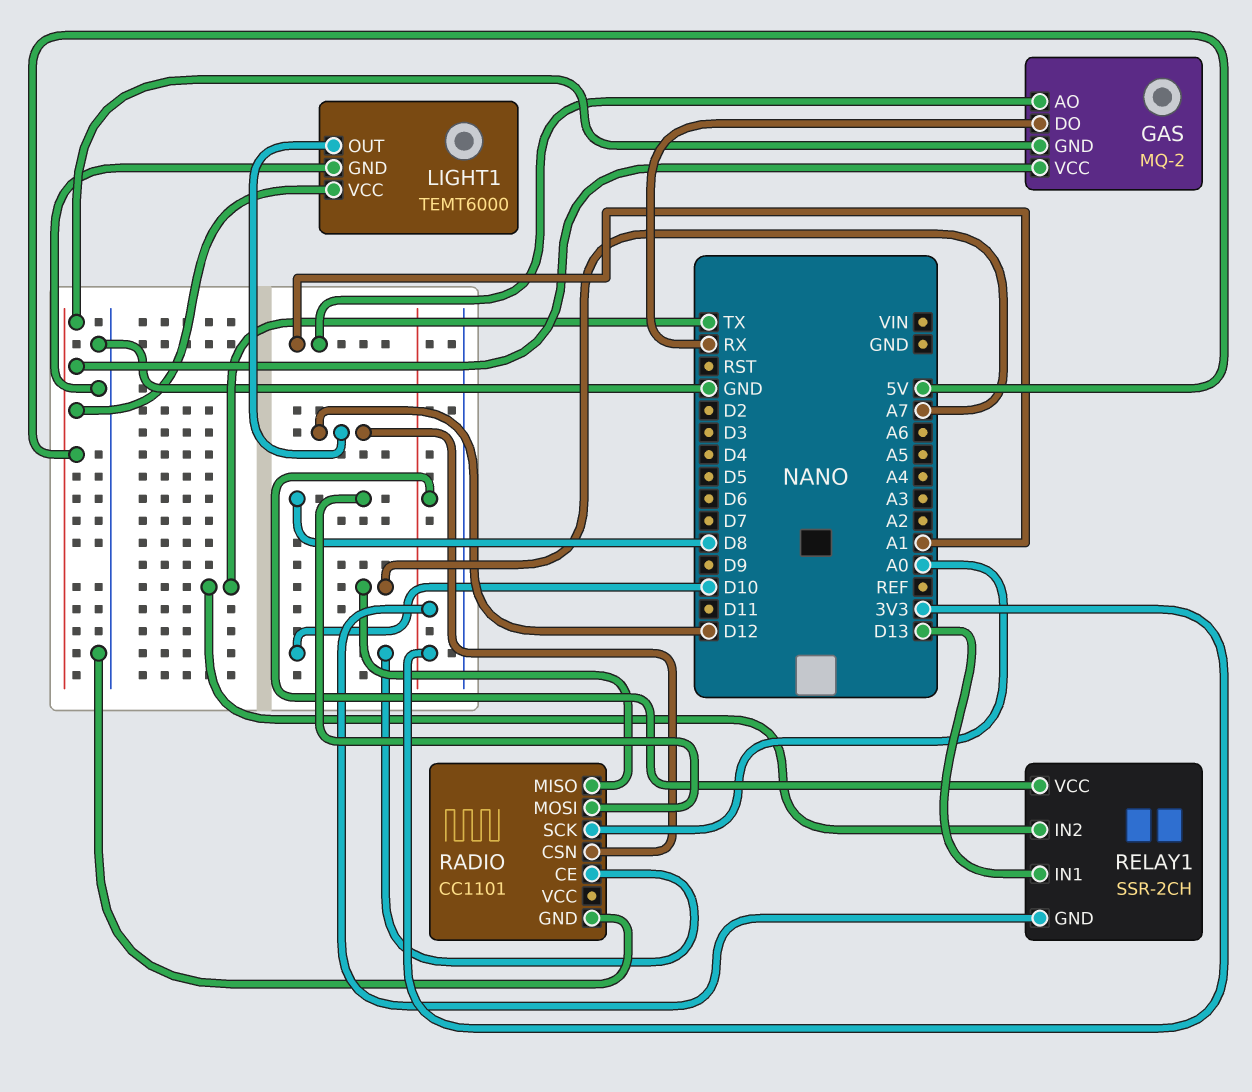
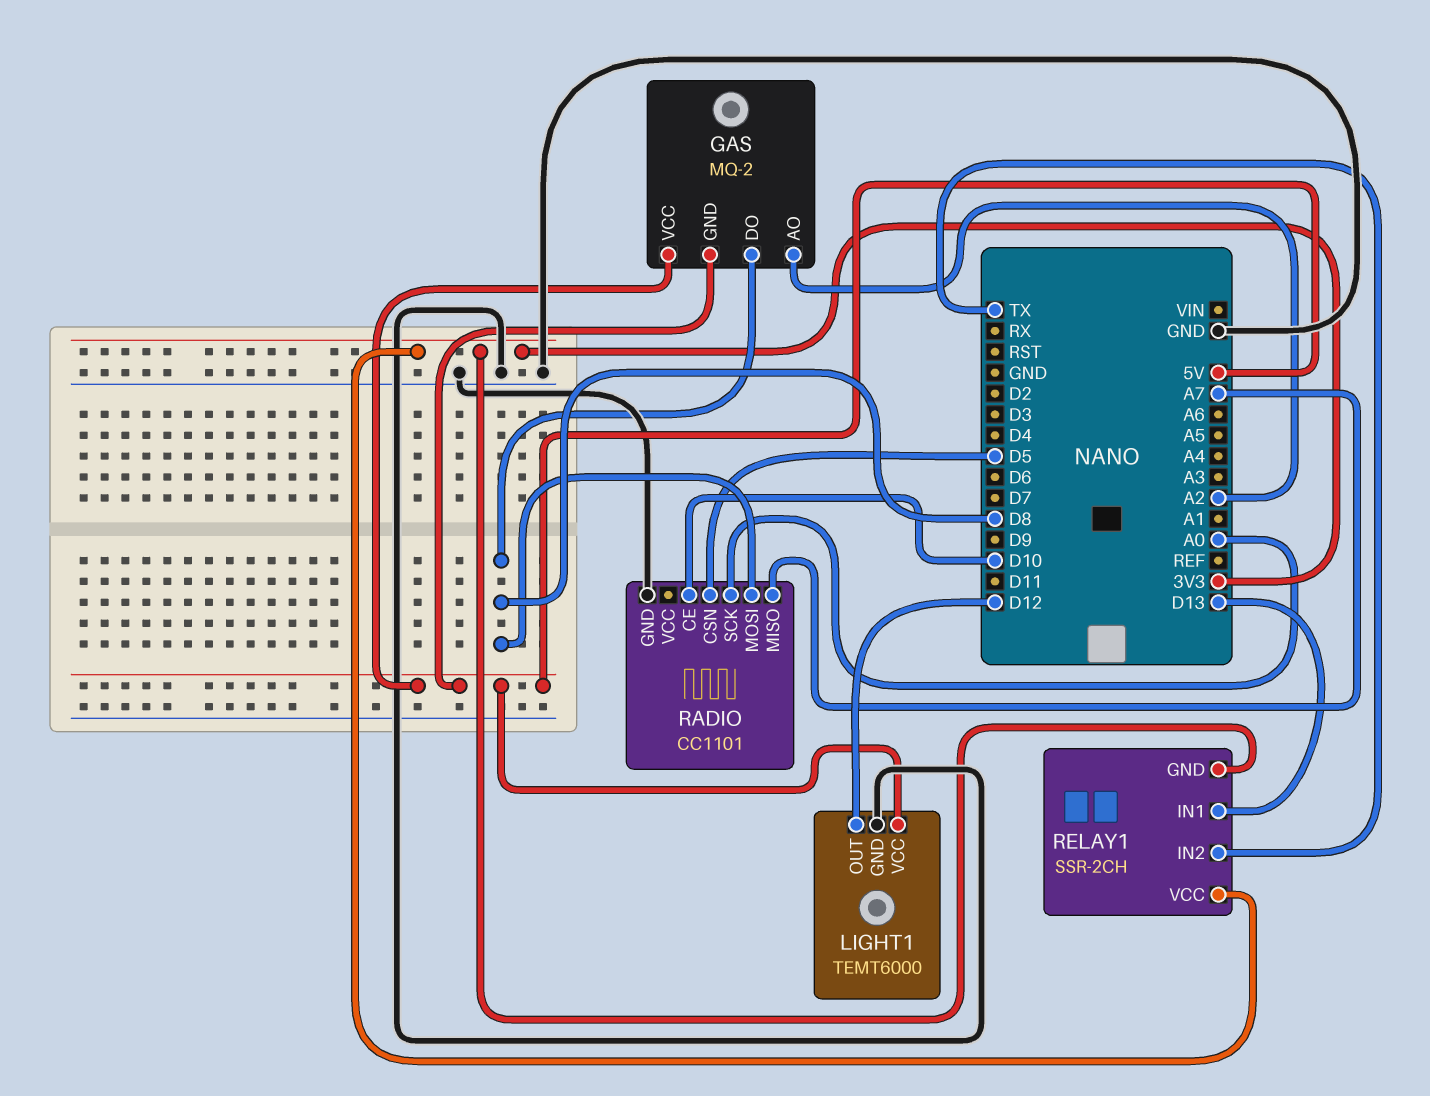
GAS pin AO: A1 -> A2
GAS pin DO: RX -> D8
RADIO pin CSN: D12 -> D5

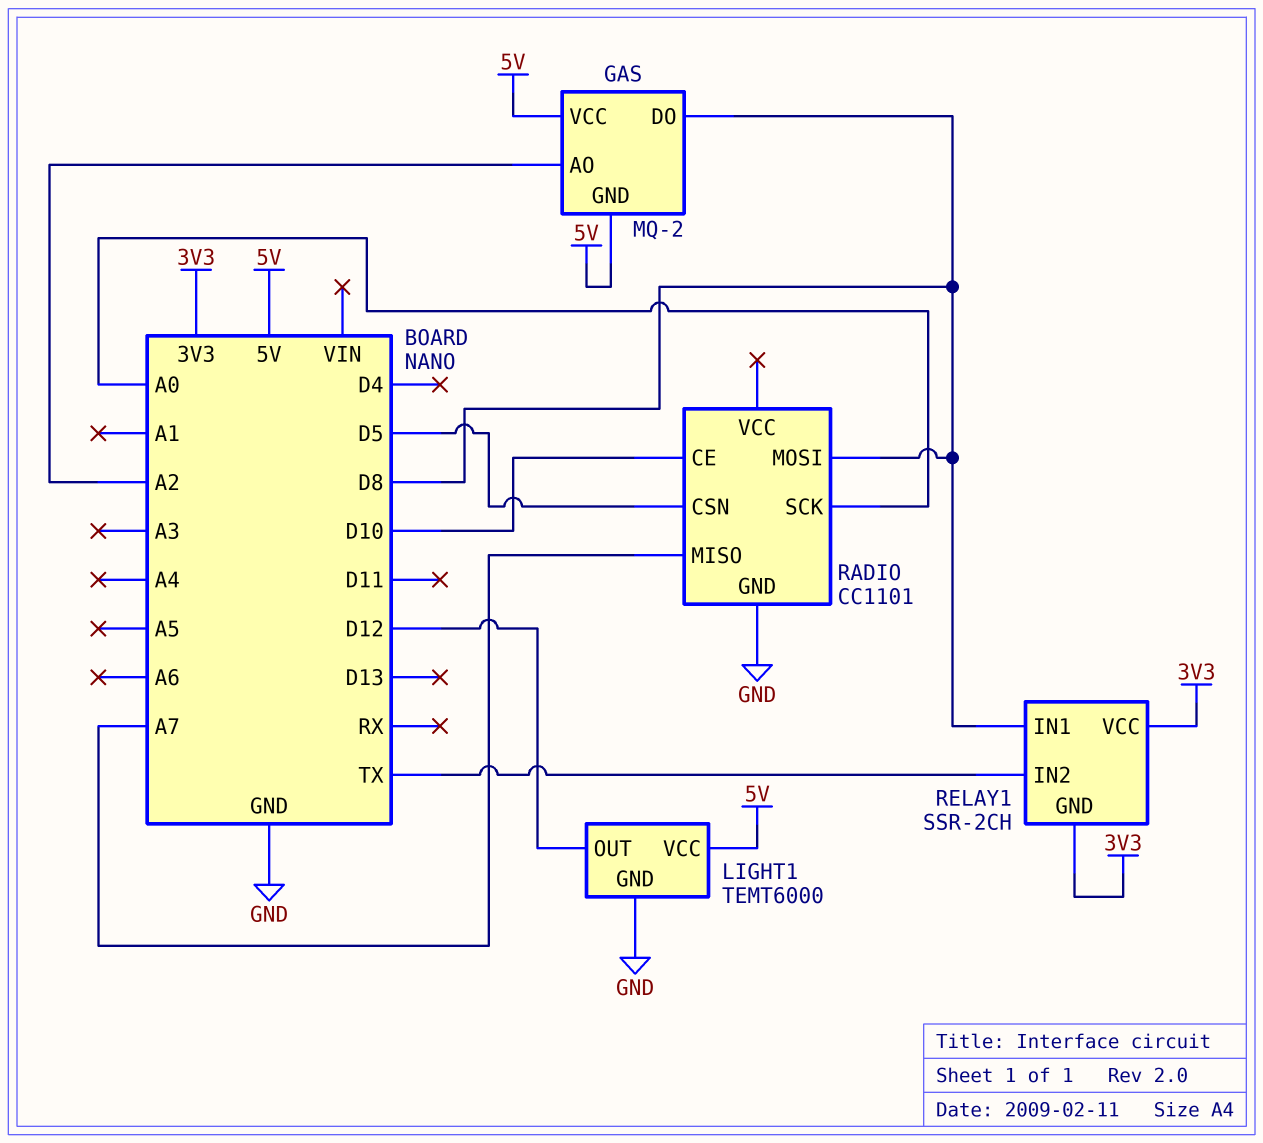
RELAY1 pin IN1: D13 -> D8

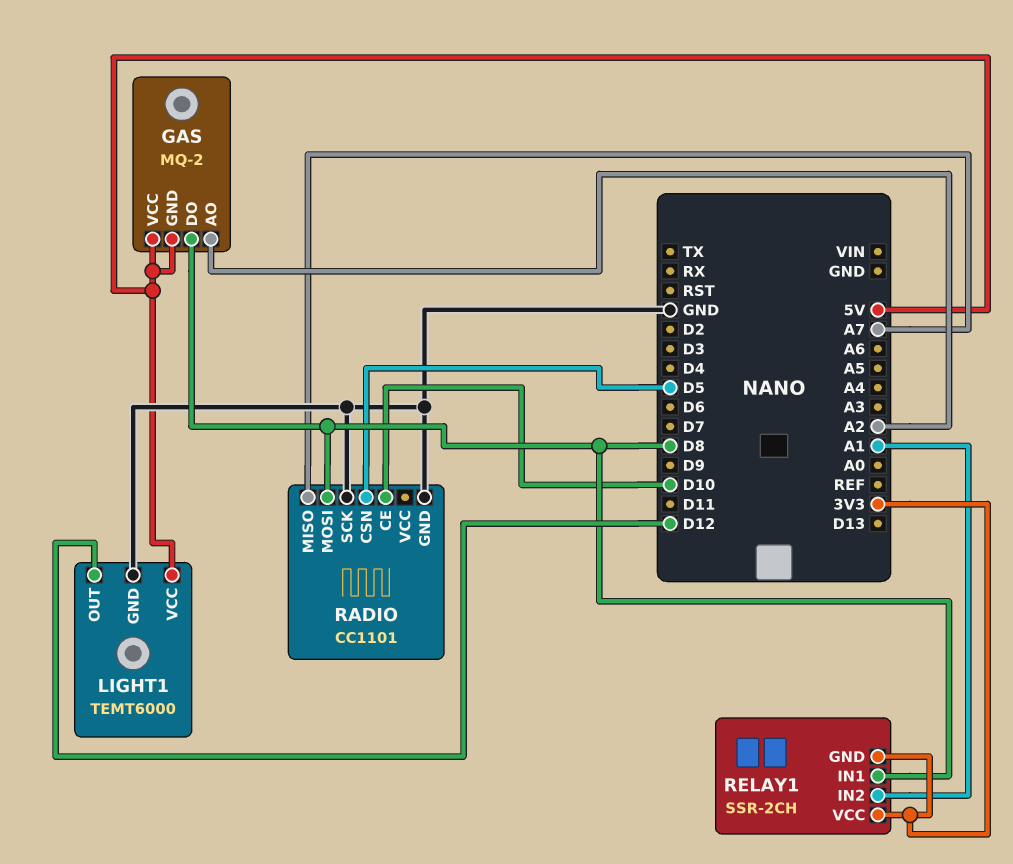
RADIO pin SCK: A0 -> GND
RELAY1 pin IN2: TX -> A1

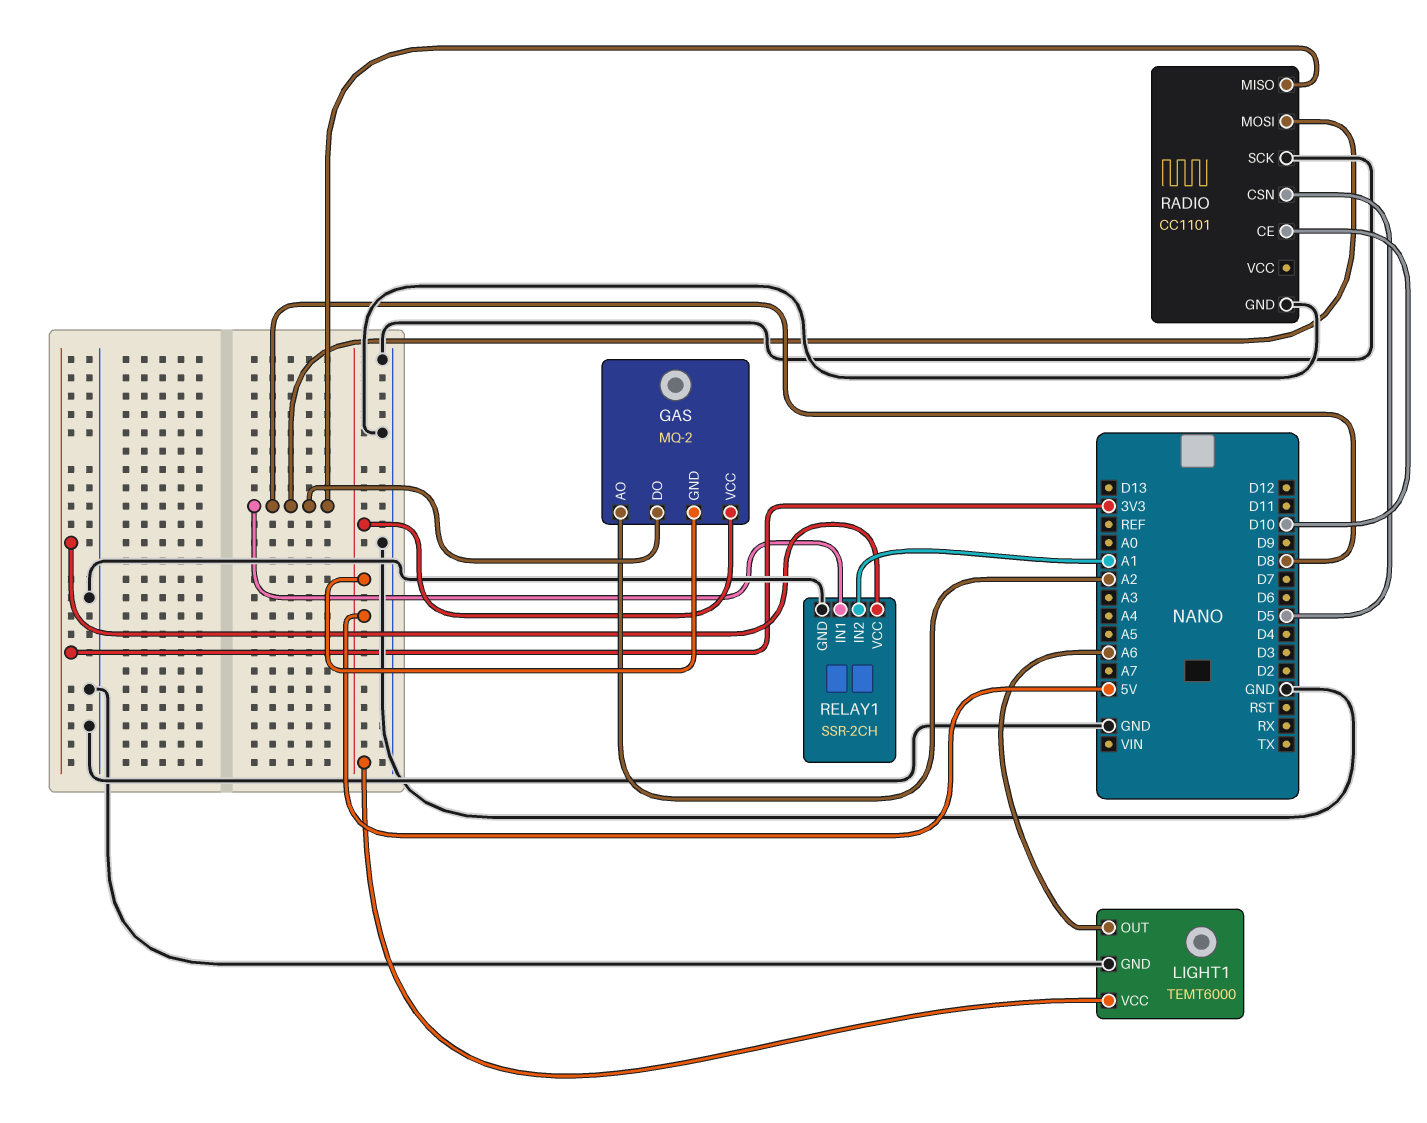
LIGHT1 pin OUT: D12 -> A6
RADIO pin MISO: A7 -> D8
RELAY1 pin GND: 3V3 -> GND

